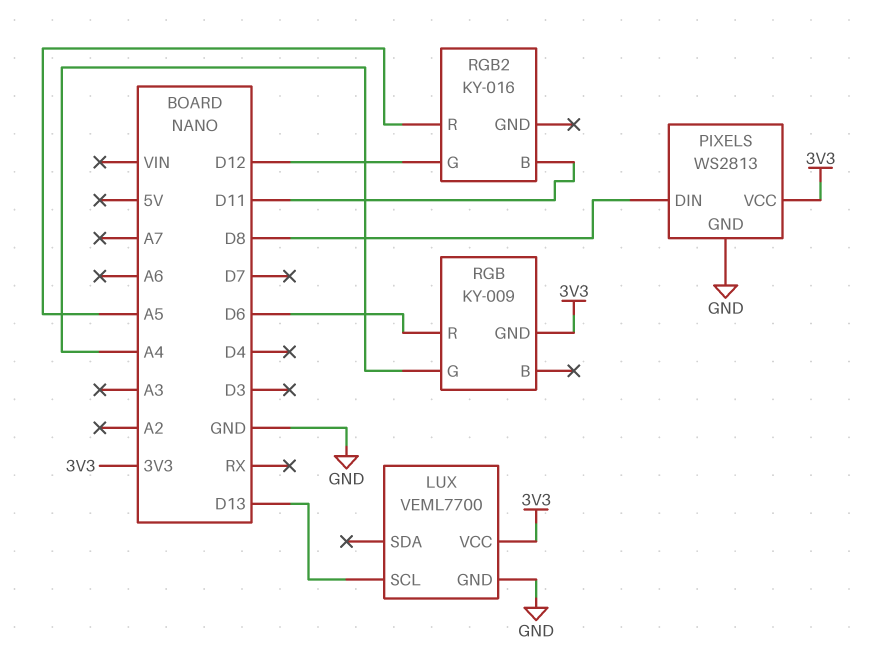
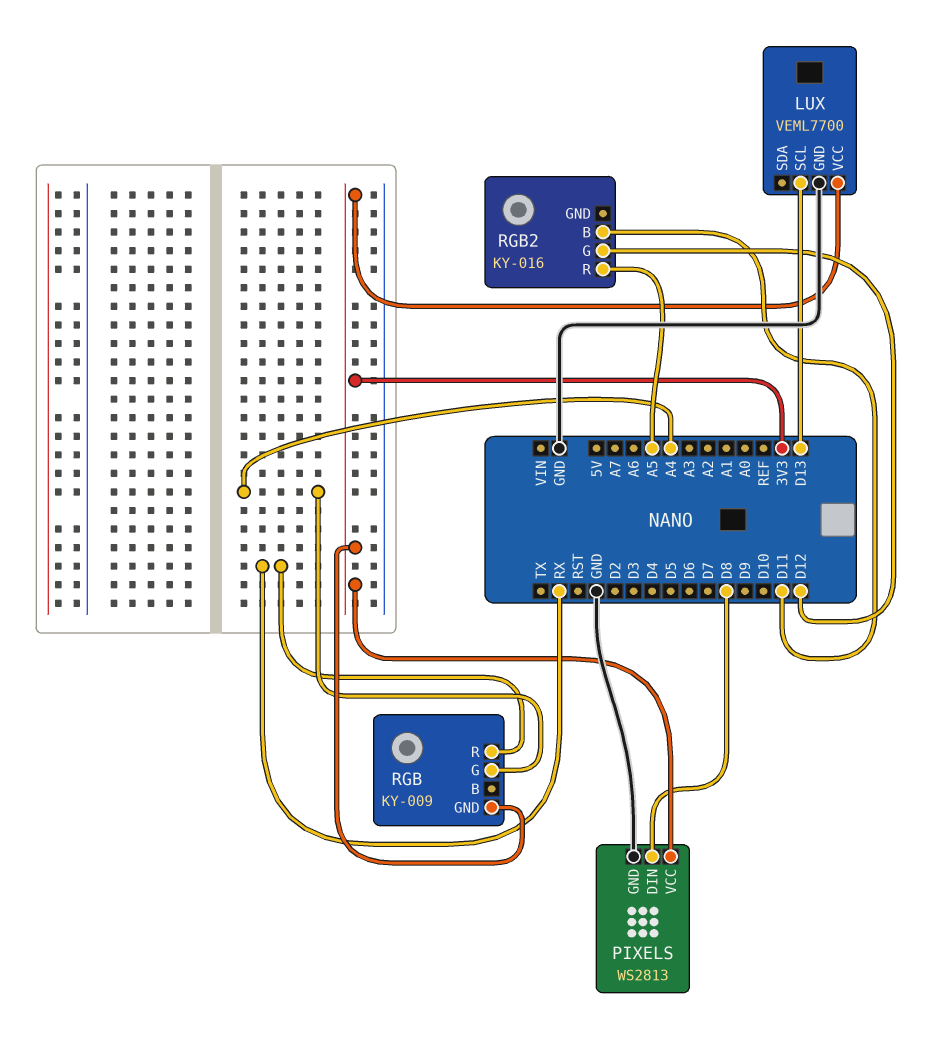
RGB pin R: D6 -> RX

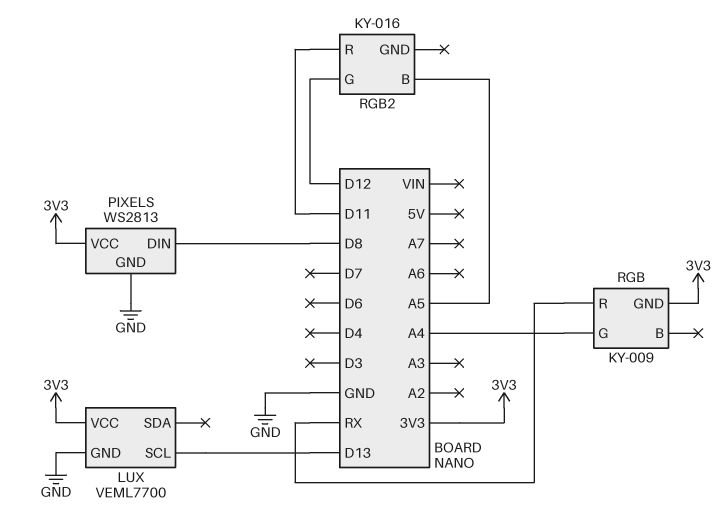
RGB2 pin B: D11 -> A5
RGB2 pin R: A5 -> D11

